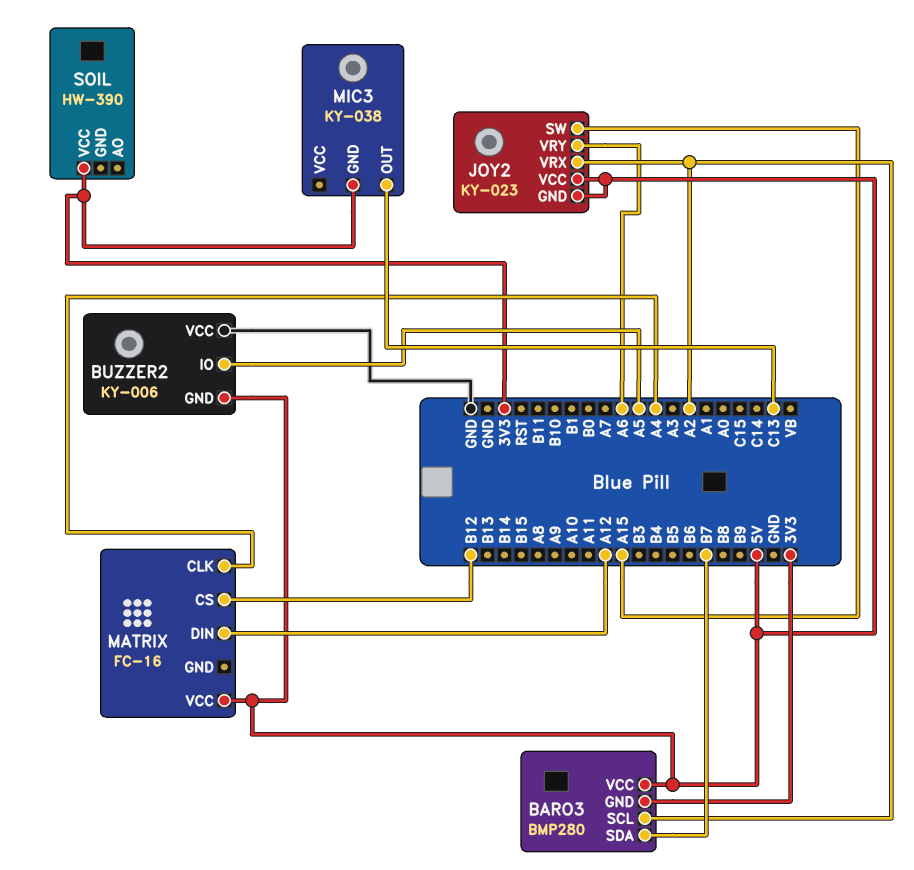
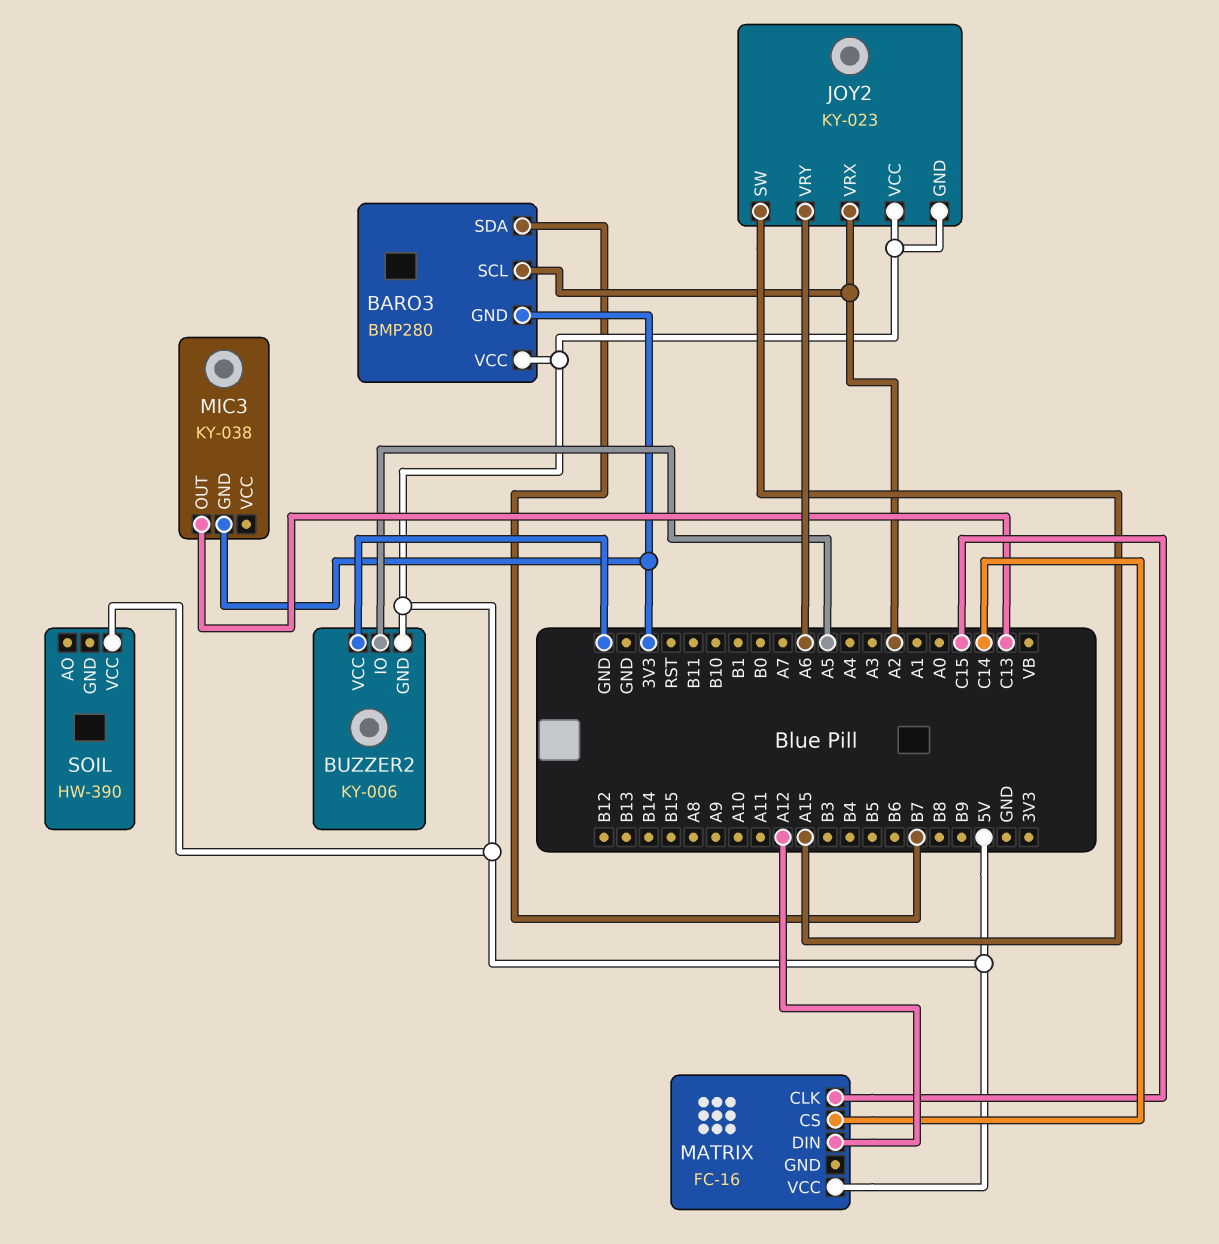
MATRIX pin CLK: A4 -> C15
MATRIX pin CS: B12 -> C14
SOIL pin VCC: 3V3 -> 5V

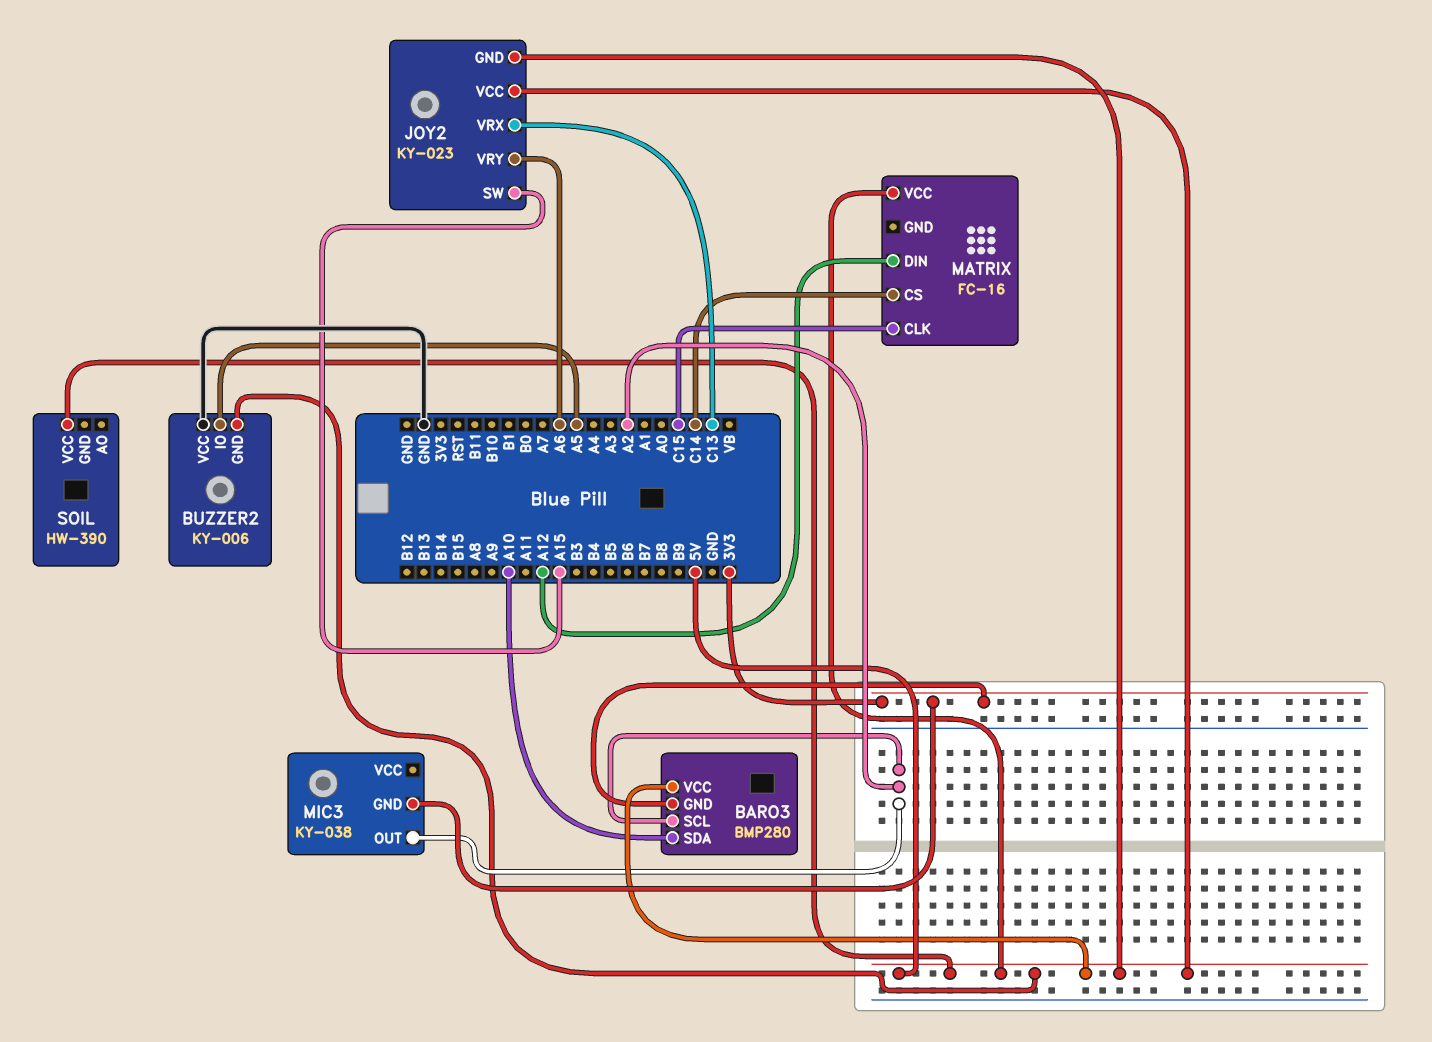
BARO3 pin SDA: B7 -> A10
JOY2 pin VRX: A2 -> C13
MIC3 pin OUT: C13 -> A2

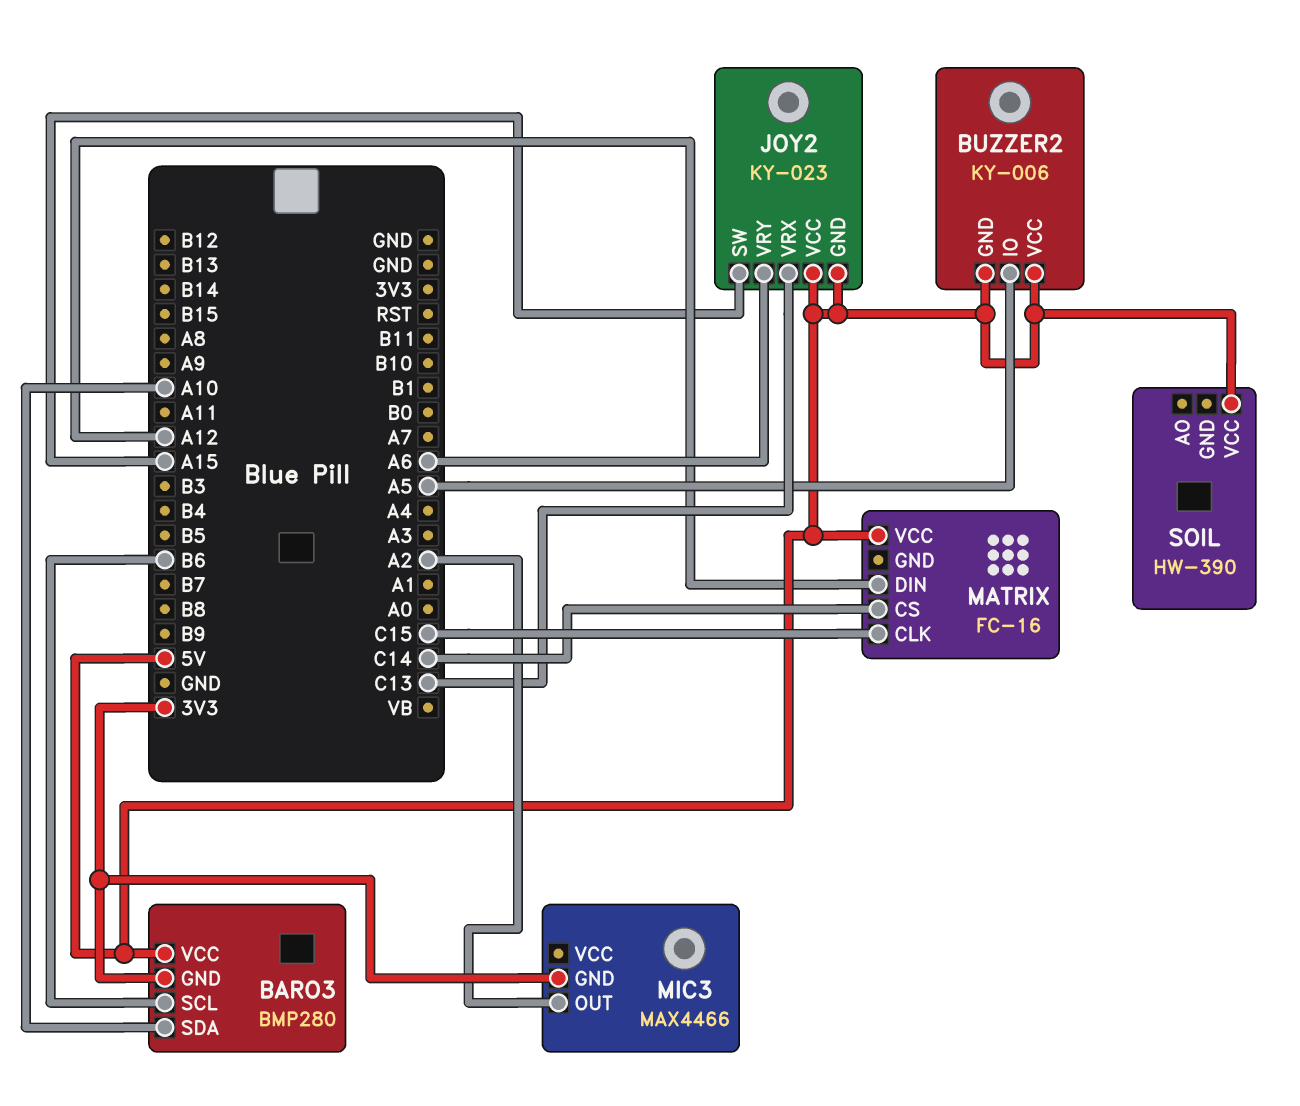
BARO3 pin SCL: A2 -> B6
BUZZER2 pin VCC: GND -> 5V
MIC3: KY-038 -> MAX4466

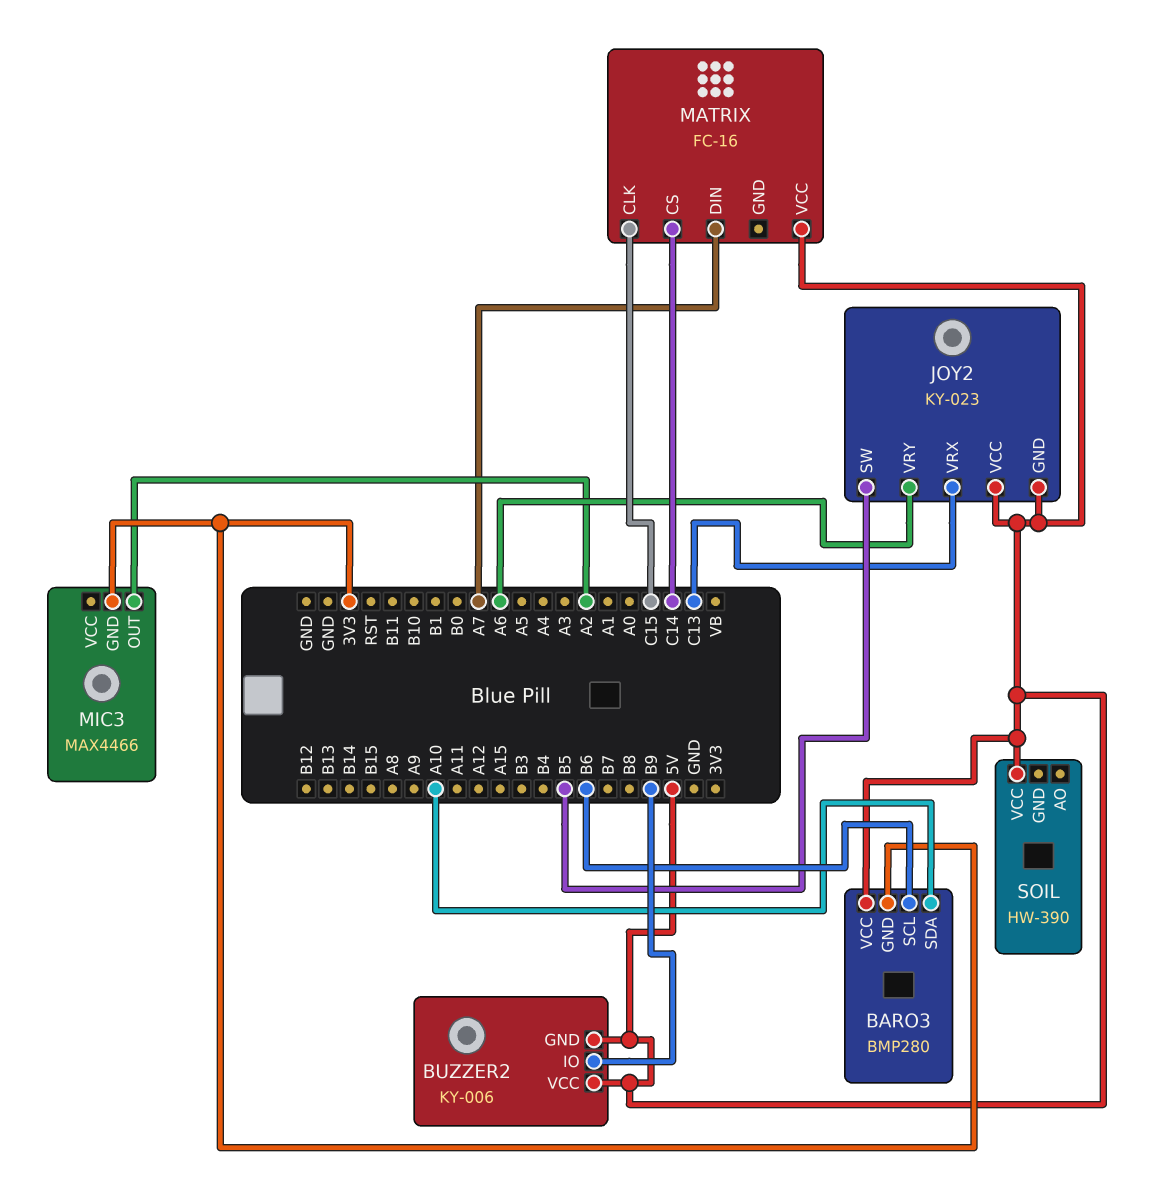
BUZZER2 pin IO: A5 -> B9
JOY2 pin SW: A15 -> B5
MATRIX pin DIN: A12 -> A7

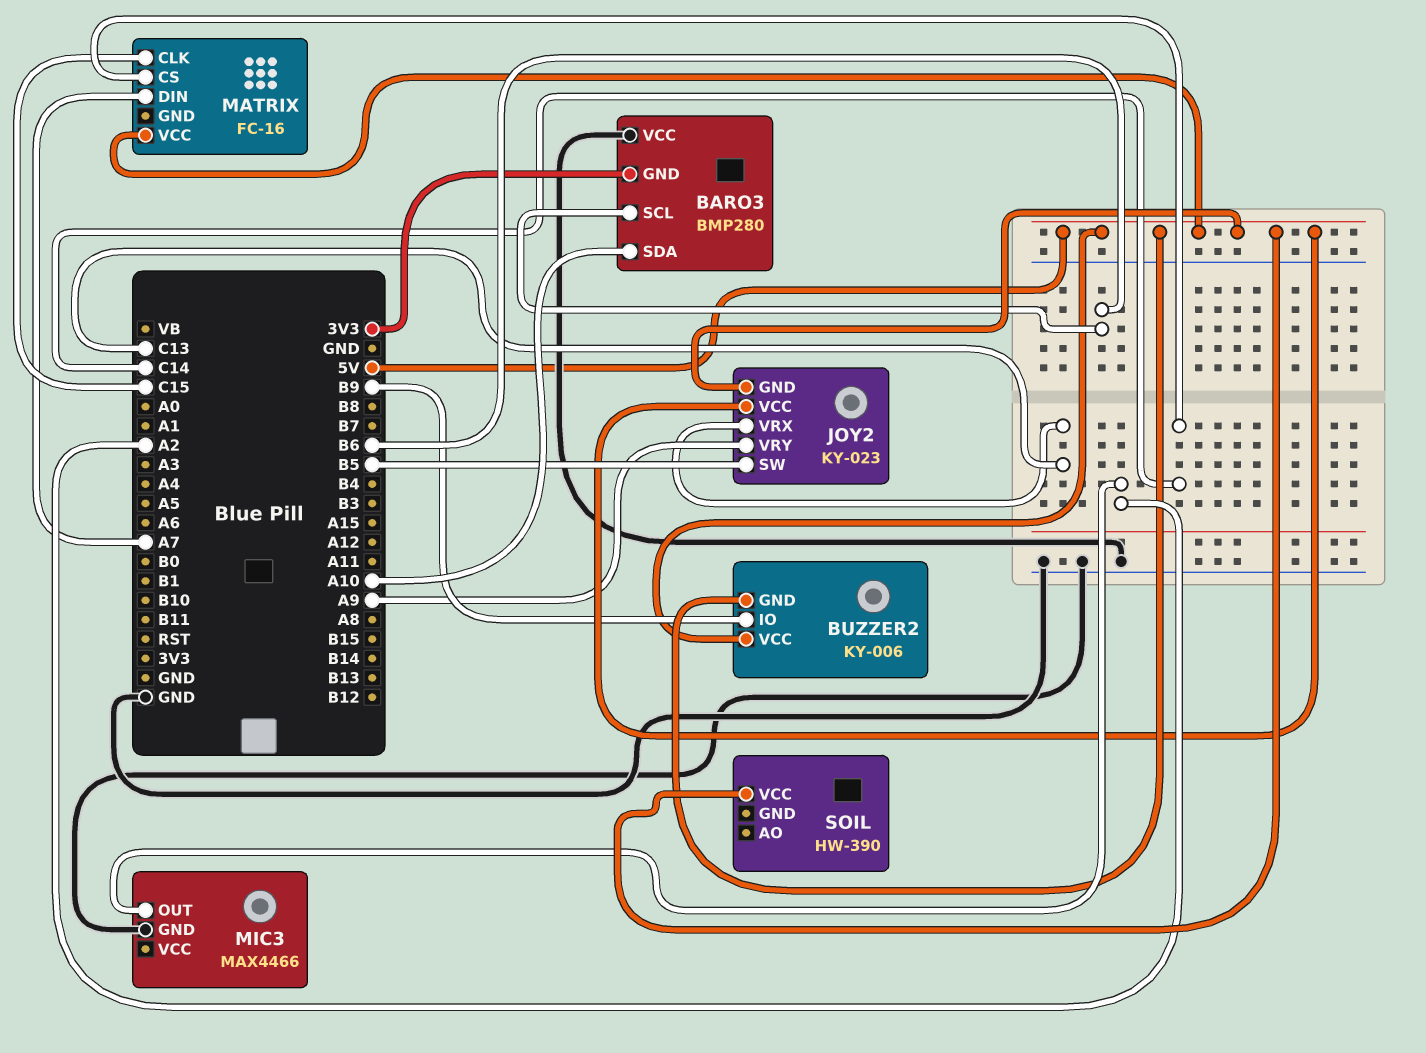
BARO3 pin VCC: 5V -> GND
JOY2 pin VRY: A6 -> A9
MIC3 pin GND: 3V3 -> GND

